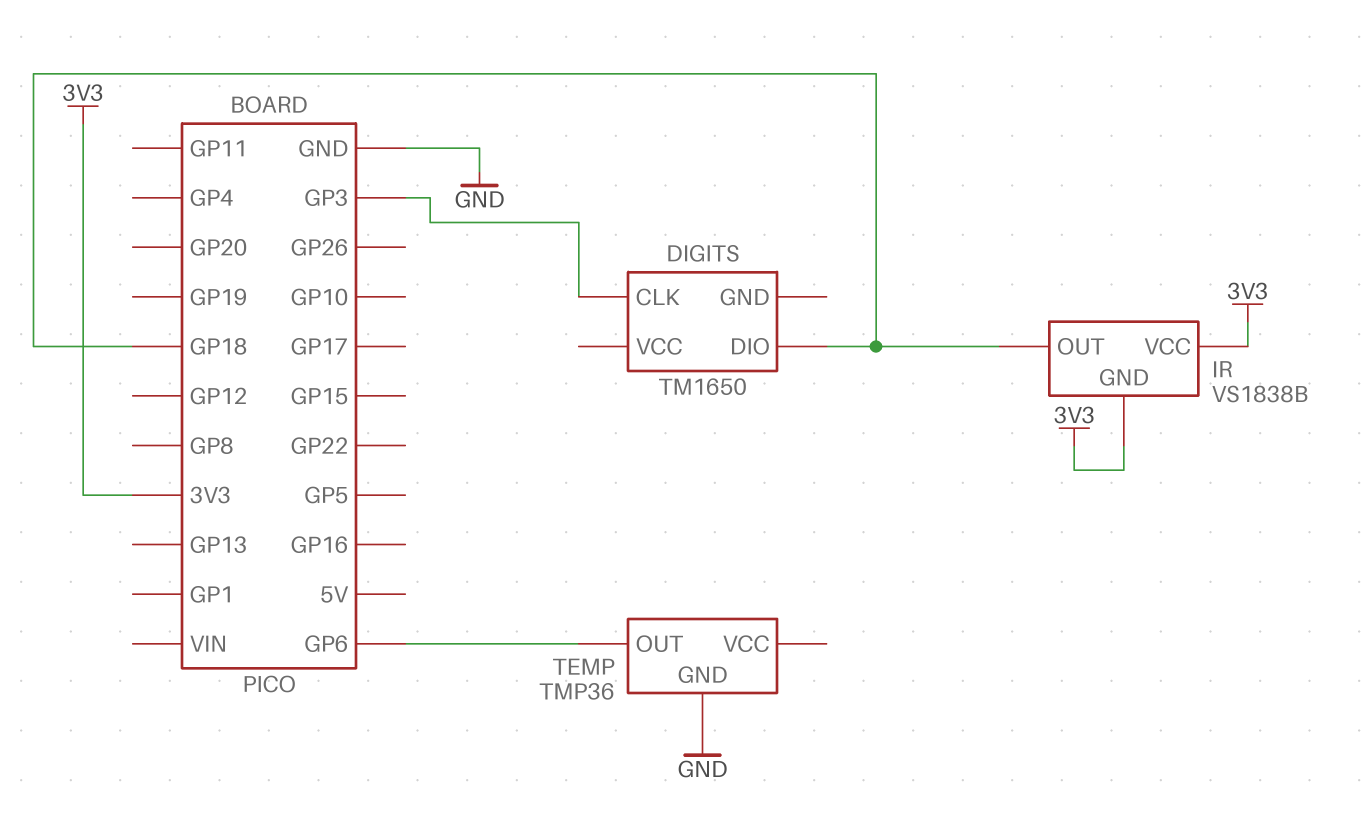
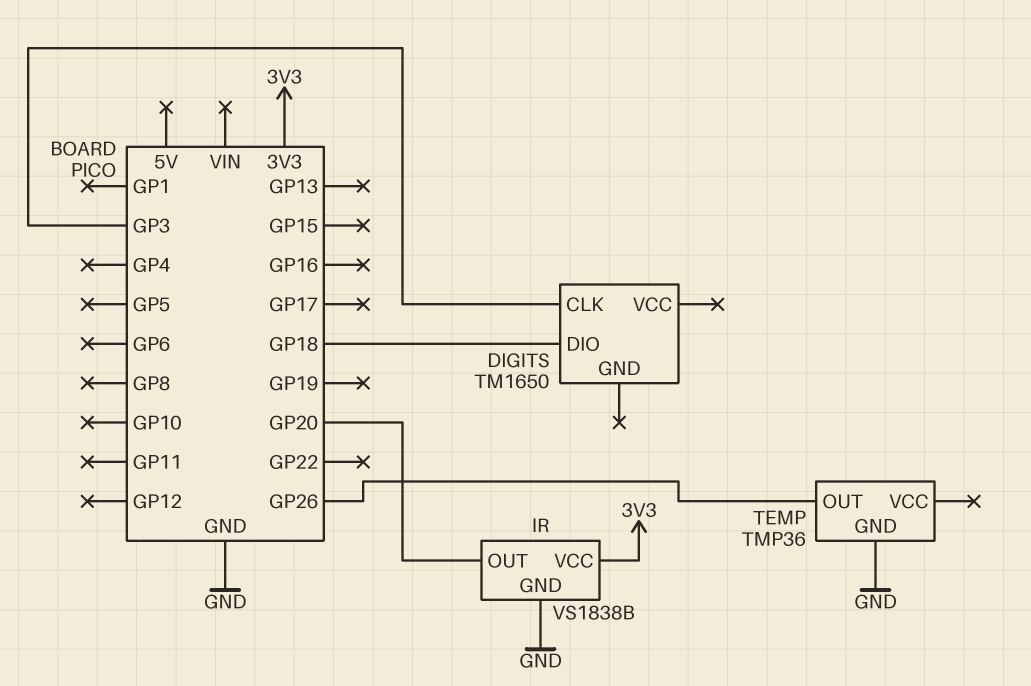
IR pin GND: 3V3 -> GND
IR pin OUT: GP18 -> GP20
TEMP pin OUT: GP6 -> GP26

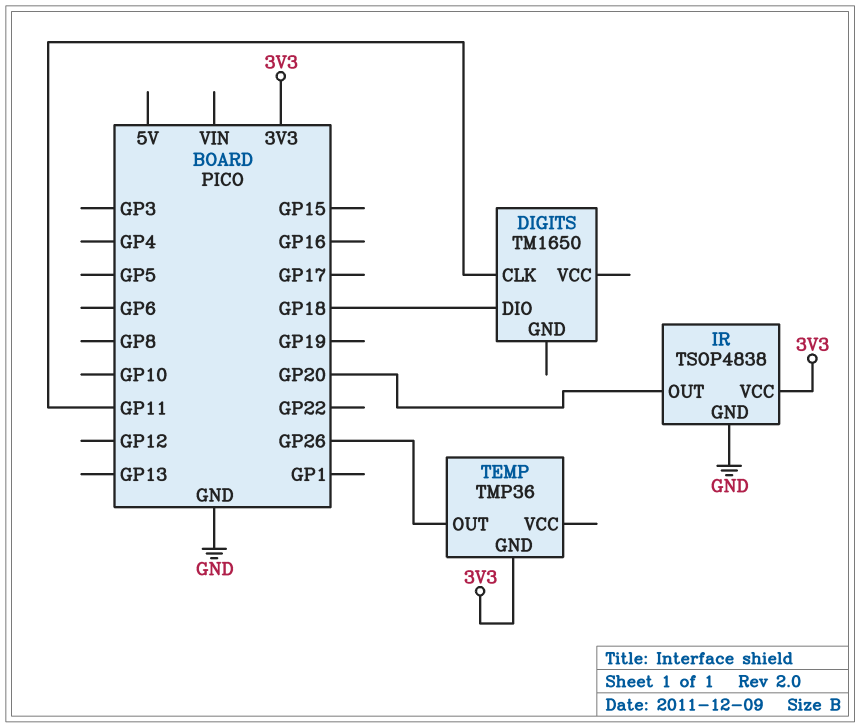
DIGITS pin CLK: GP3 -> GP11
IR: VS1838B -> TSOP4838
TEMP pin GND: GND -> 3V3

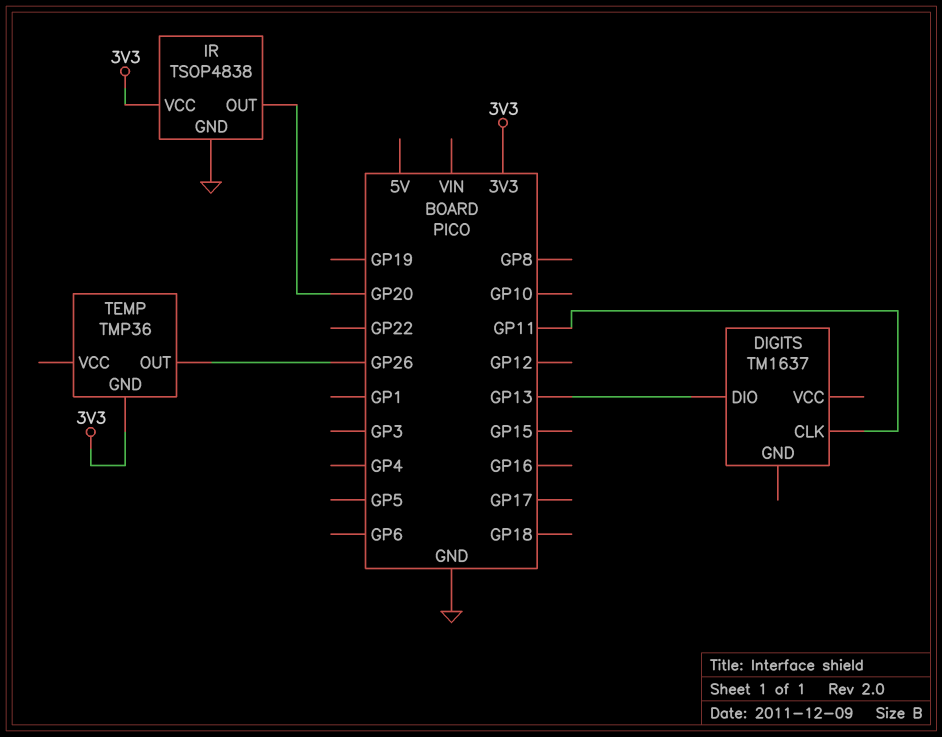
DIGITS: TM1650 -> TM1637
DIGITS pin DIO: GP18 -> GP13

